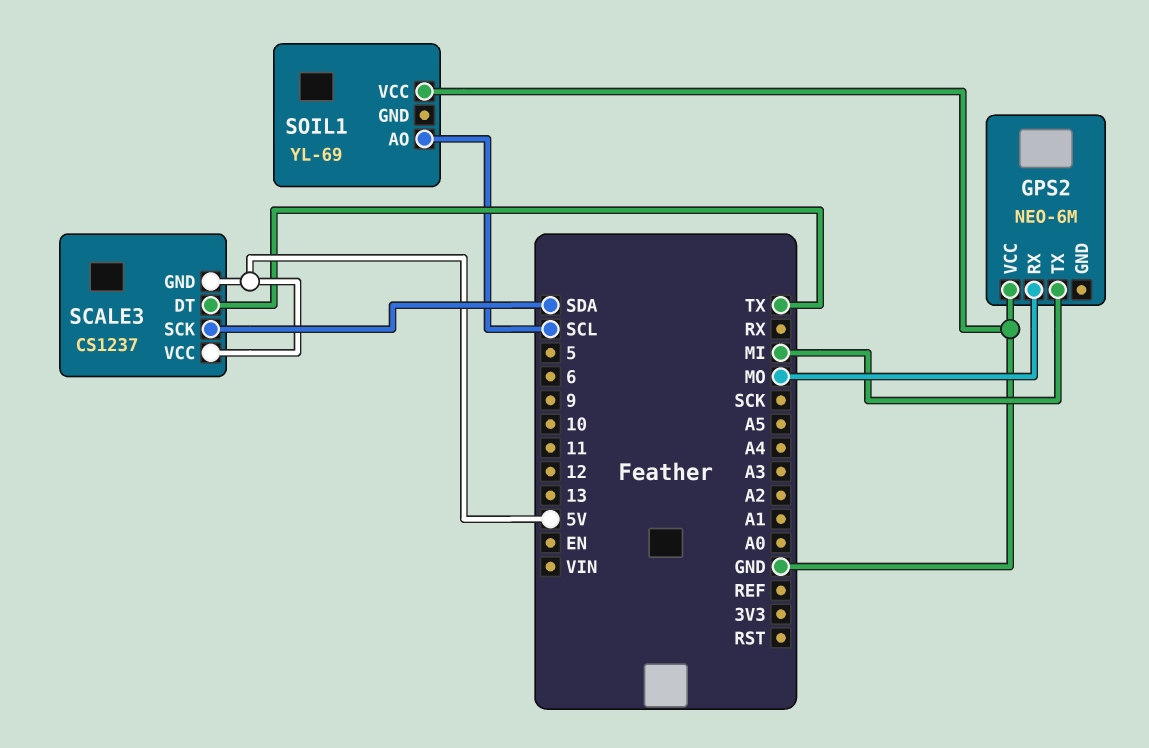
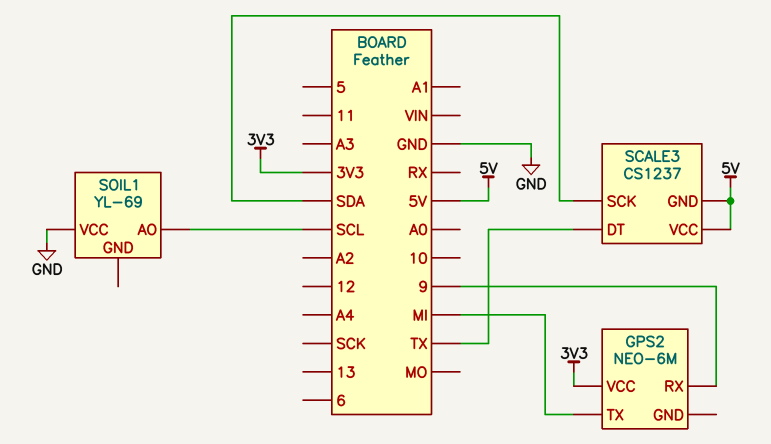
GPS2 pin RX: MO -> 9
GPS2 pin VCC: GND -> 3V3

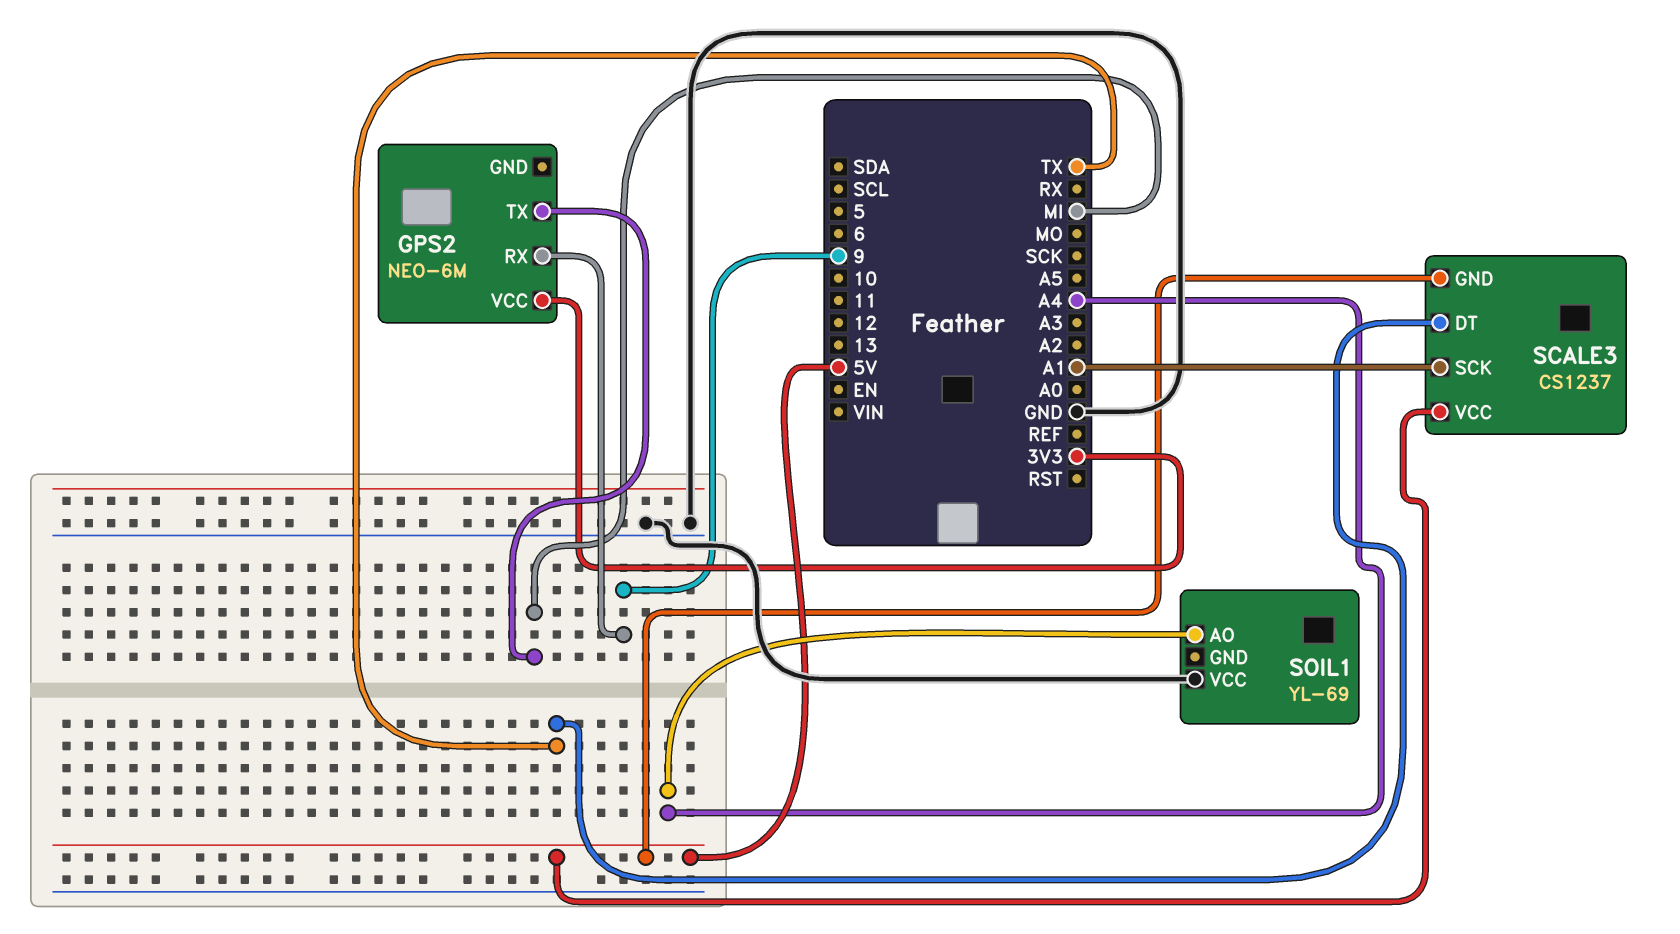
SCALE3 pin SCK: SDA -> A1
SOIL1 pin AO: SCL -> A4

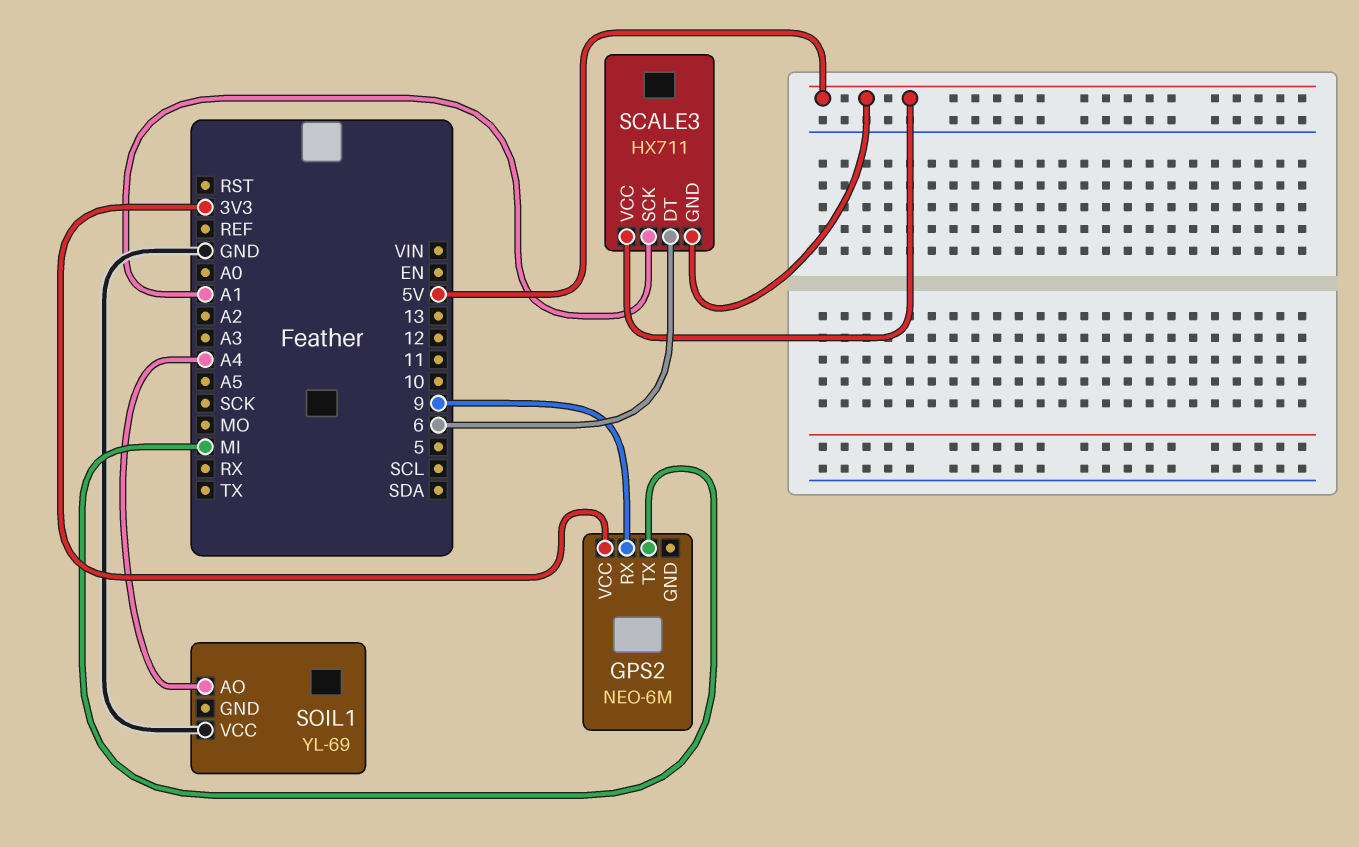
SCALE3: CS1237 -> HX711
SCALE3 pin DT: TX -> 6

